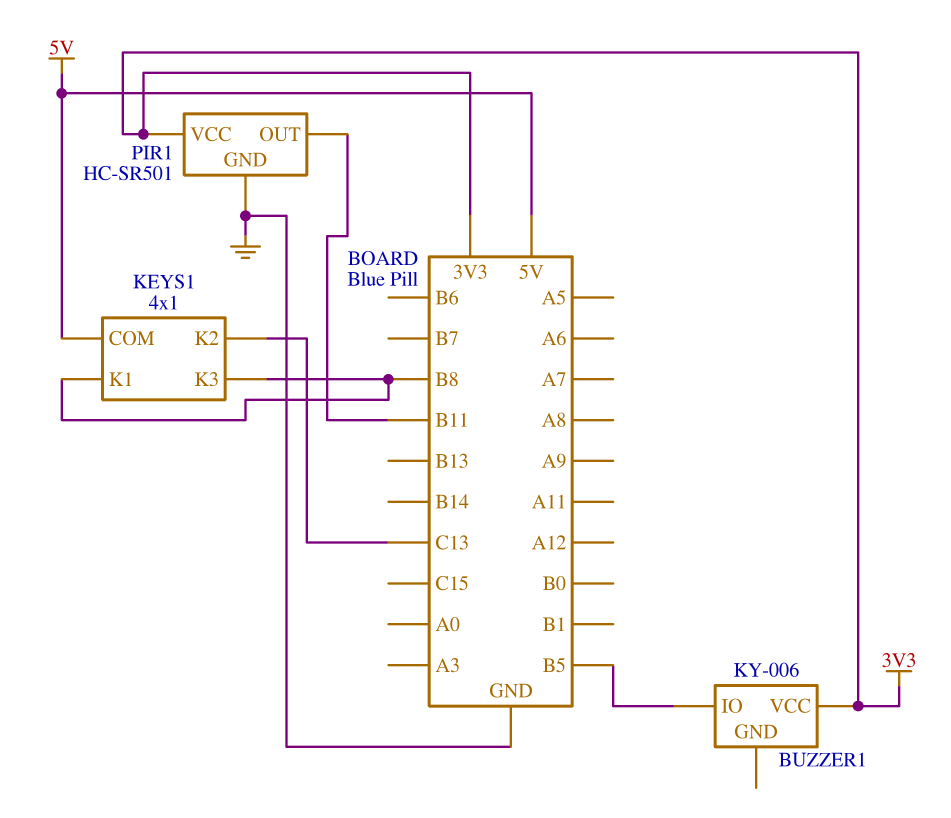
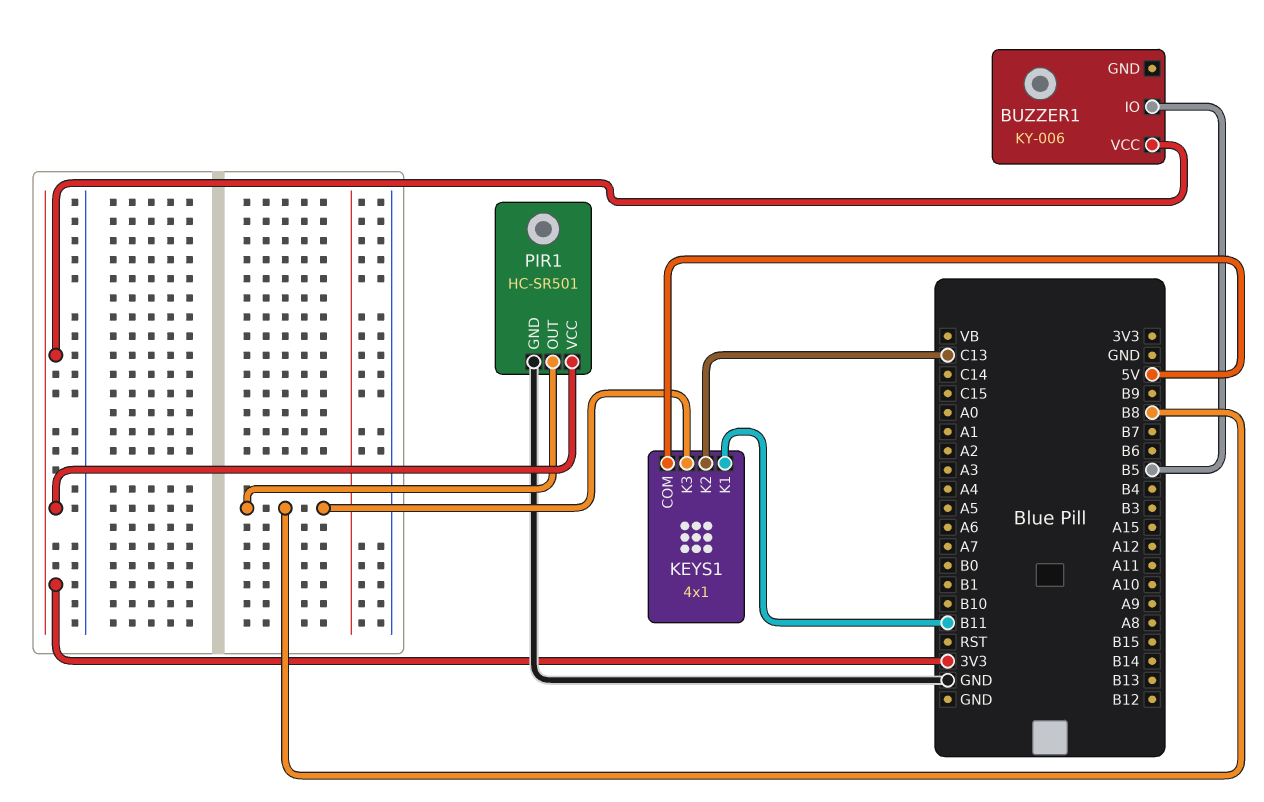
KEYS1 pin K1: B8 -> B11
PIR1 pin OUT: B11 -> B8

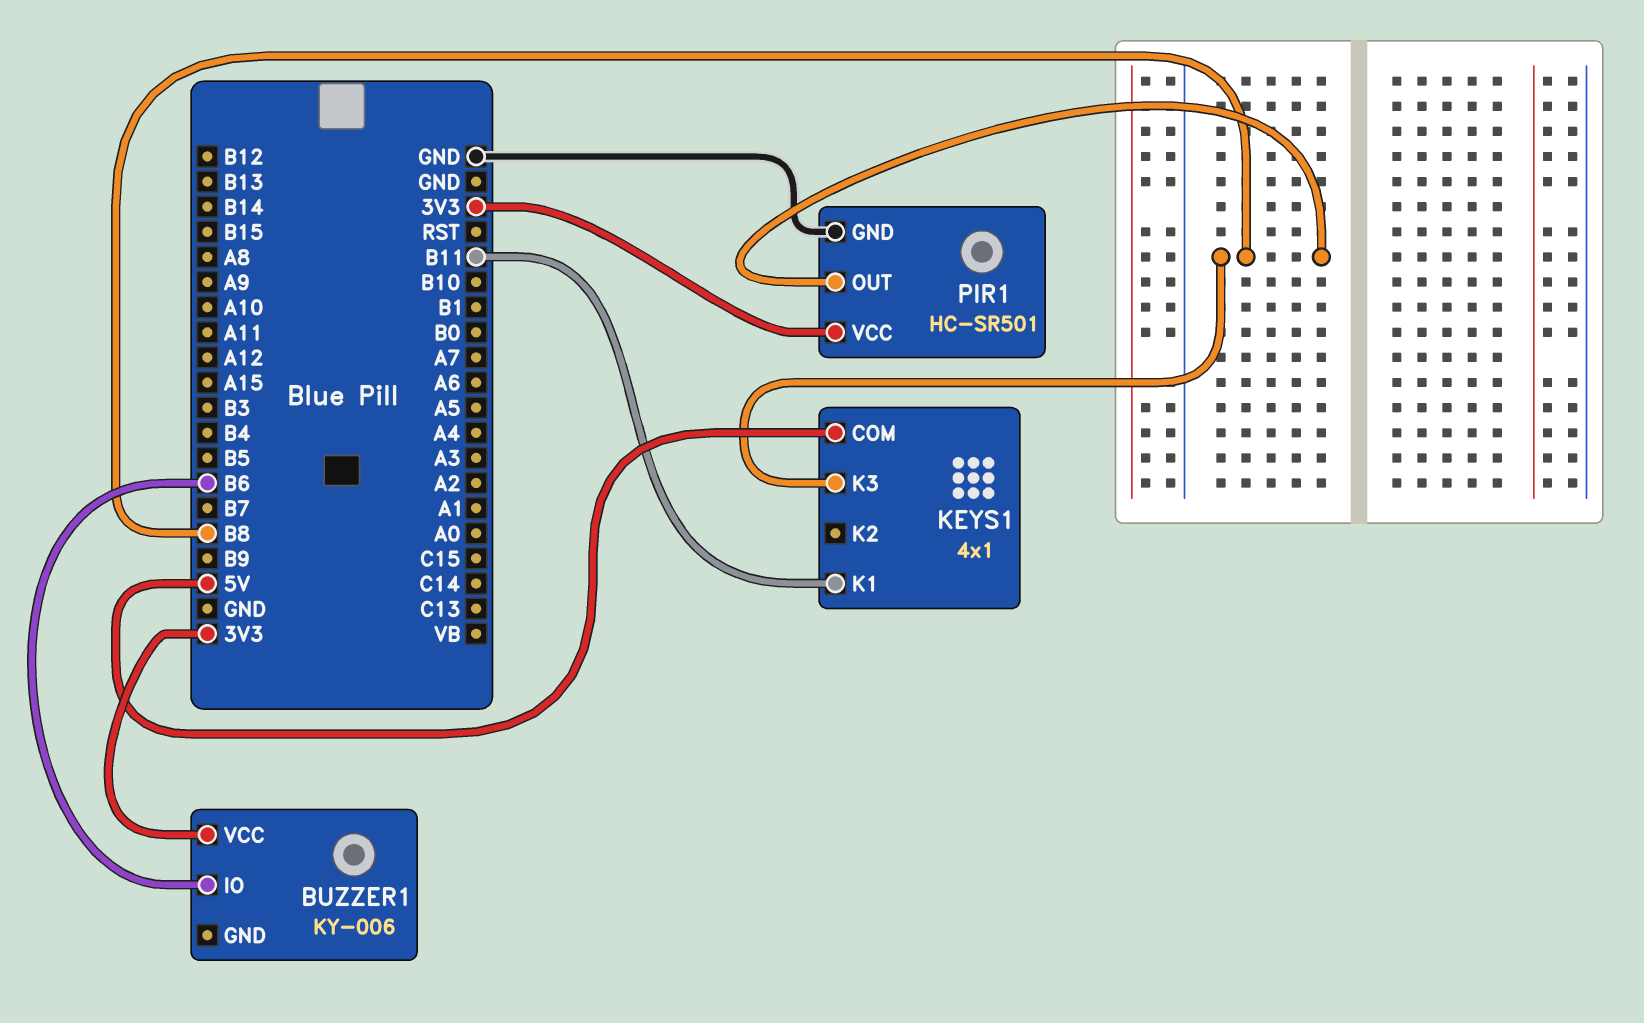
BUZZER1 pin IO: B5 -> B6
KEYS1 pin K2: C13 -> none

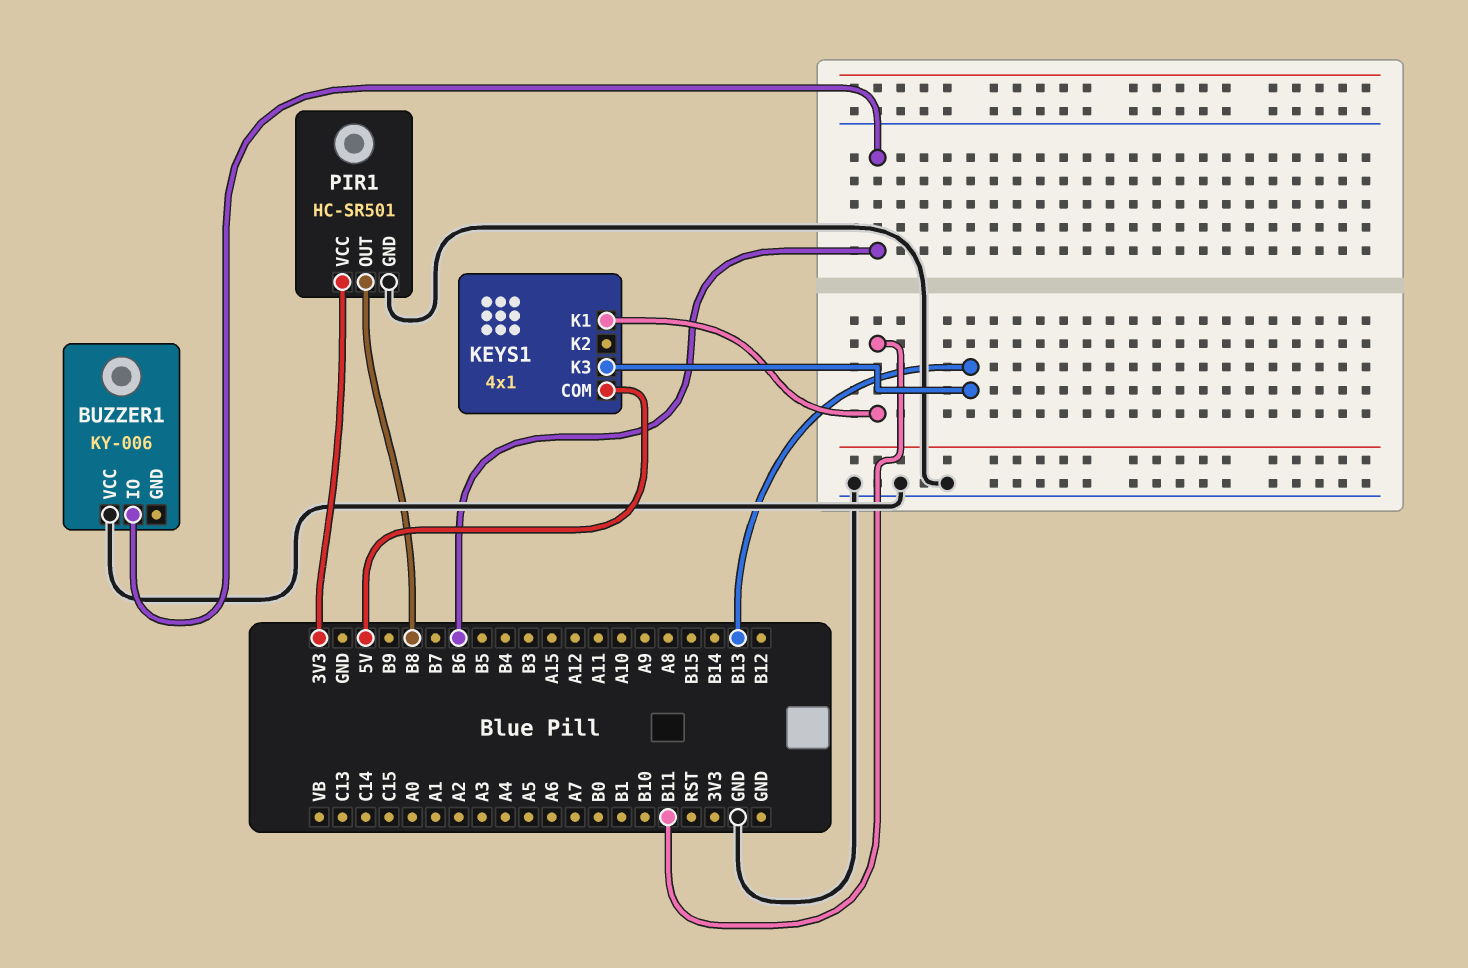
BUZZER1 pin VCC: 3V3 -> GND
KEYS1 pin K3: B8 -> B13

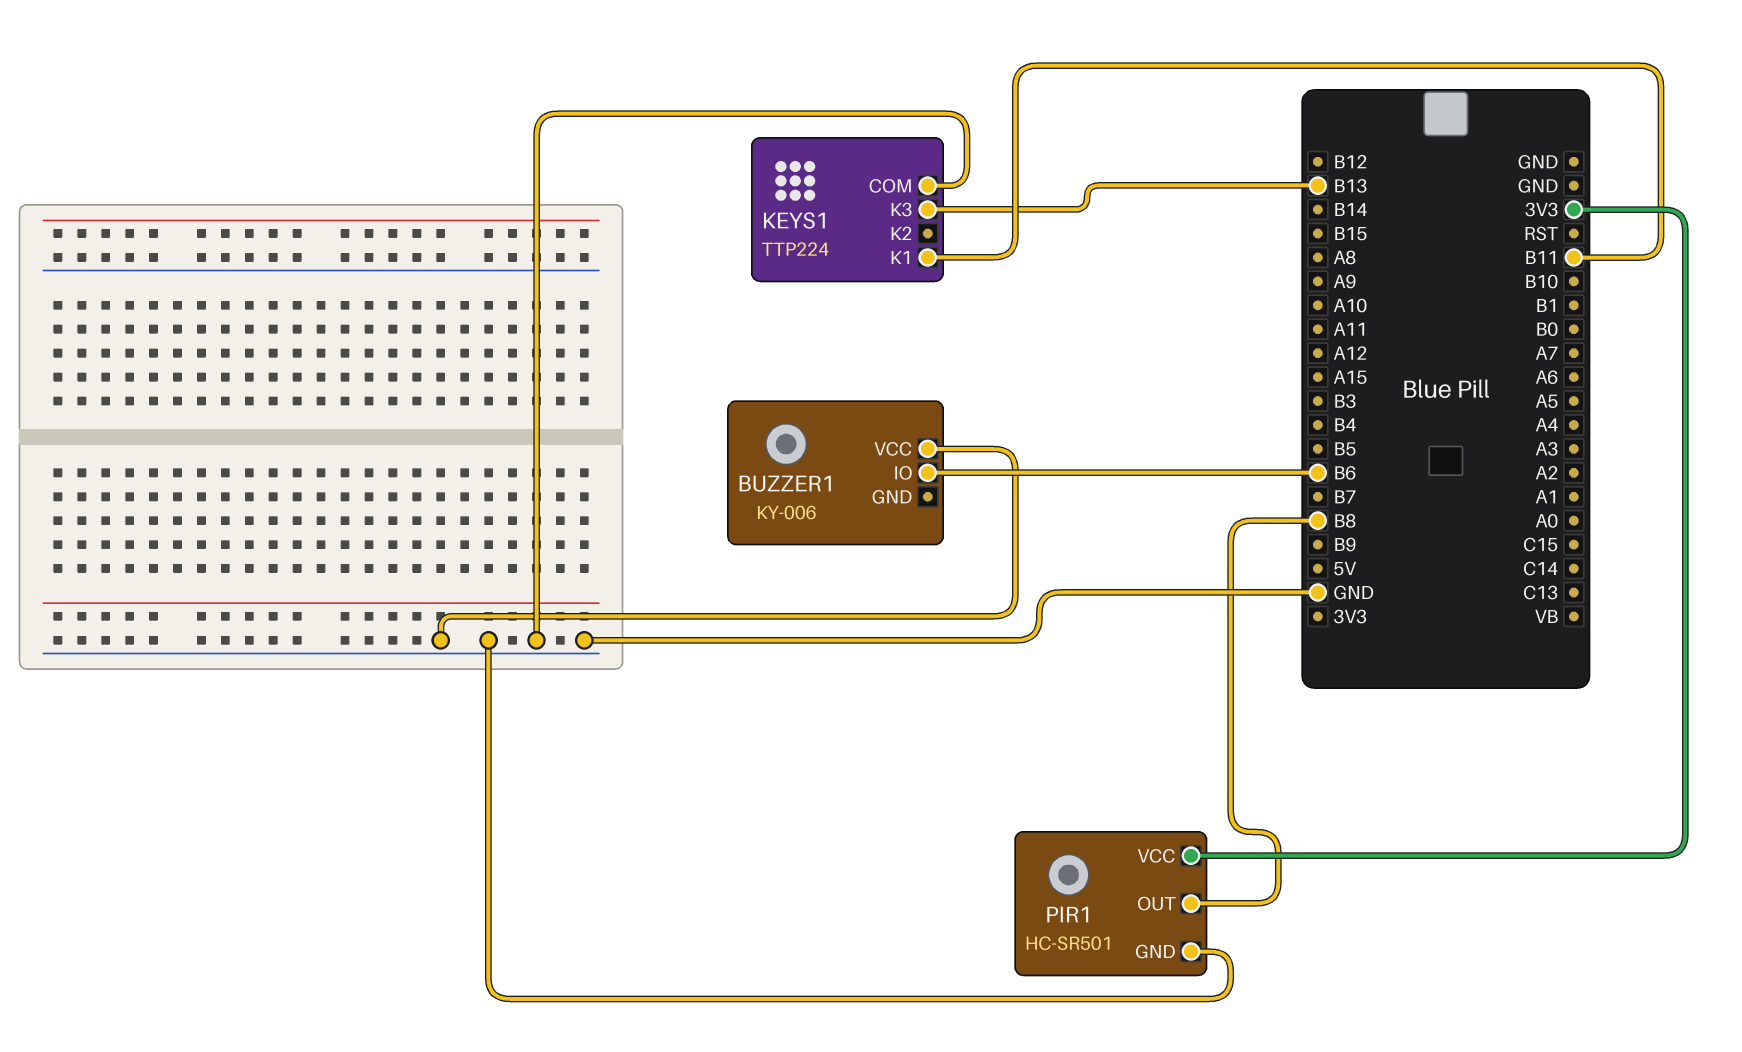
KEYS1: 4x1 -> TTP224
KEYS1 pin COM: 5V -> GND

